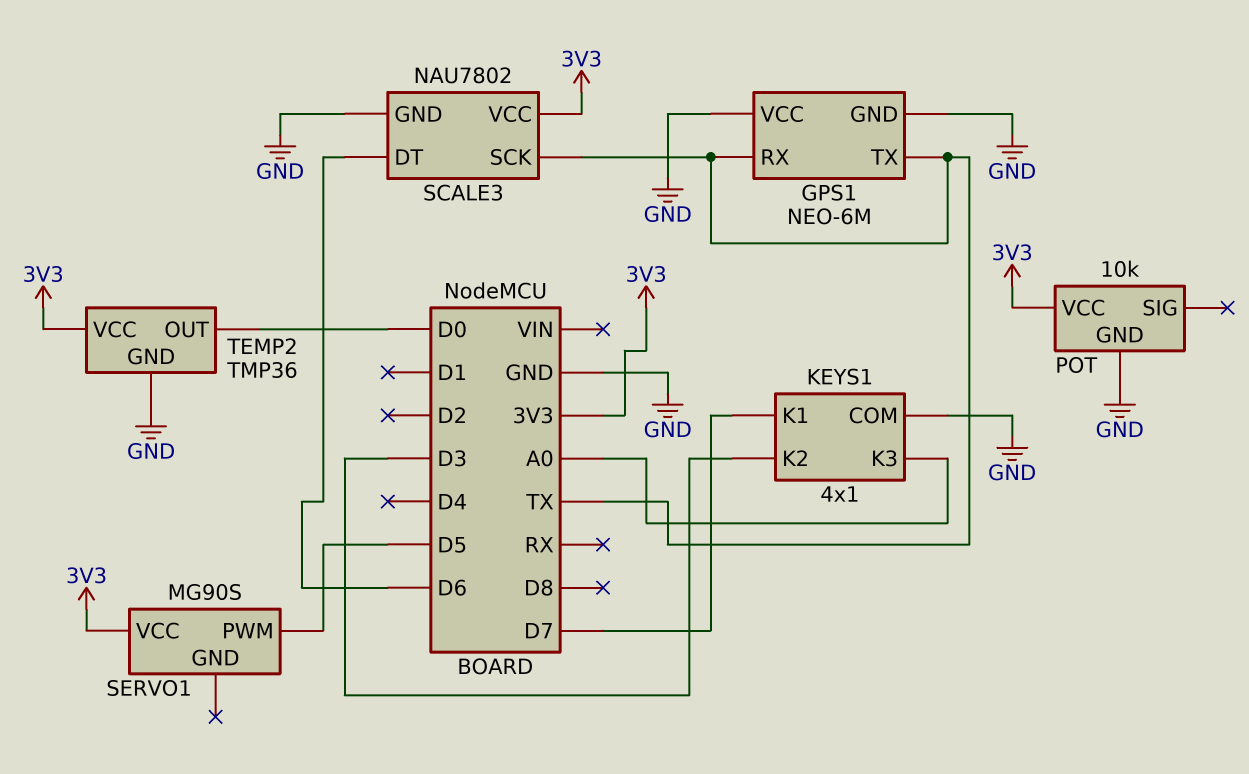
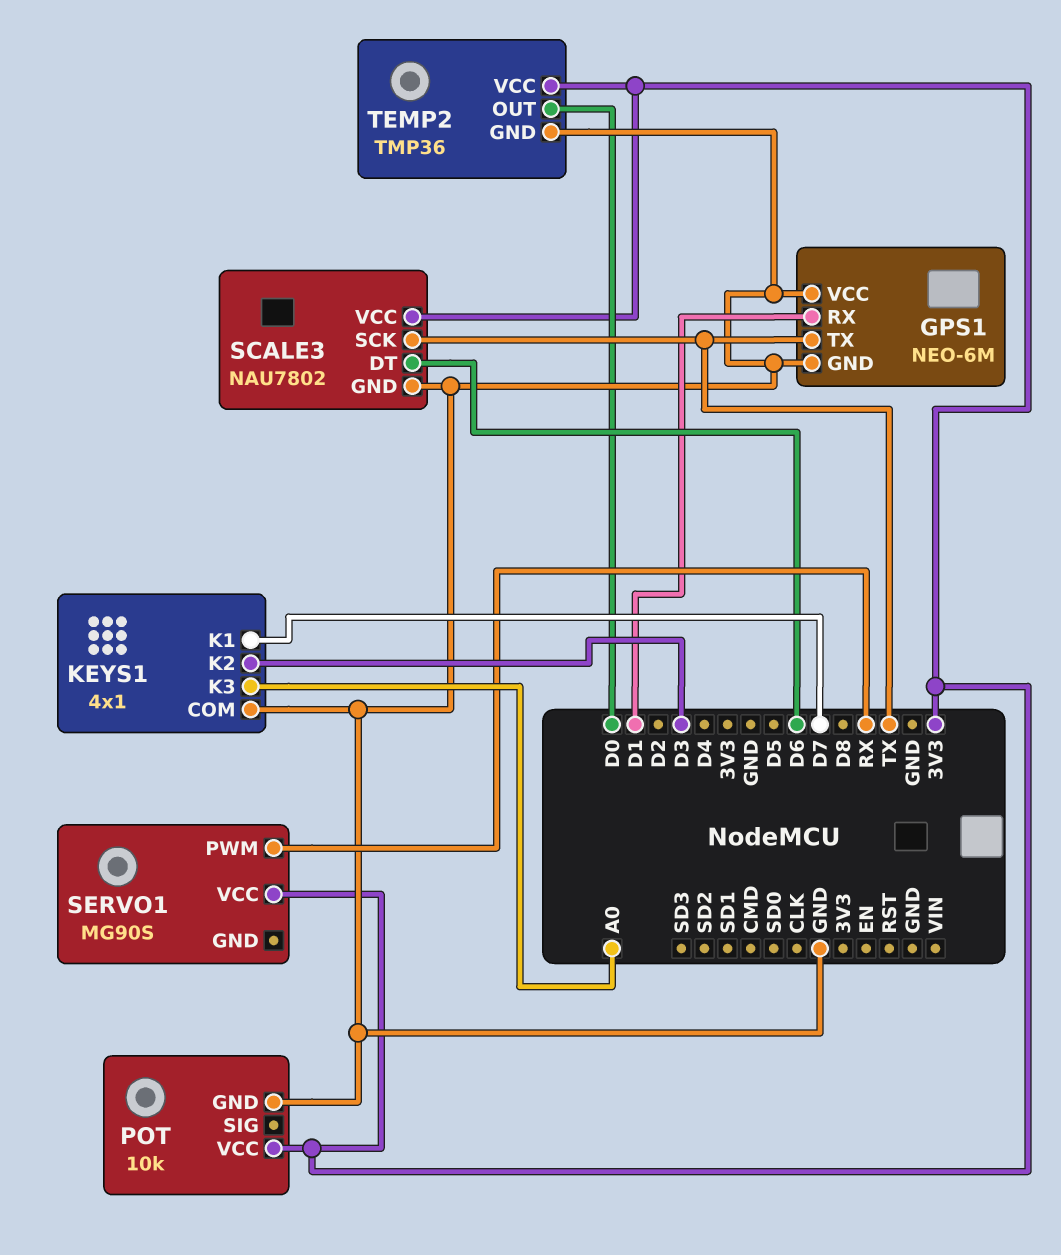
GPS1 pin RX: TX -> D1
SERVO1 pin PWM: D5 -> RX

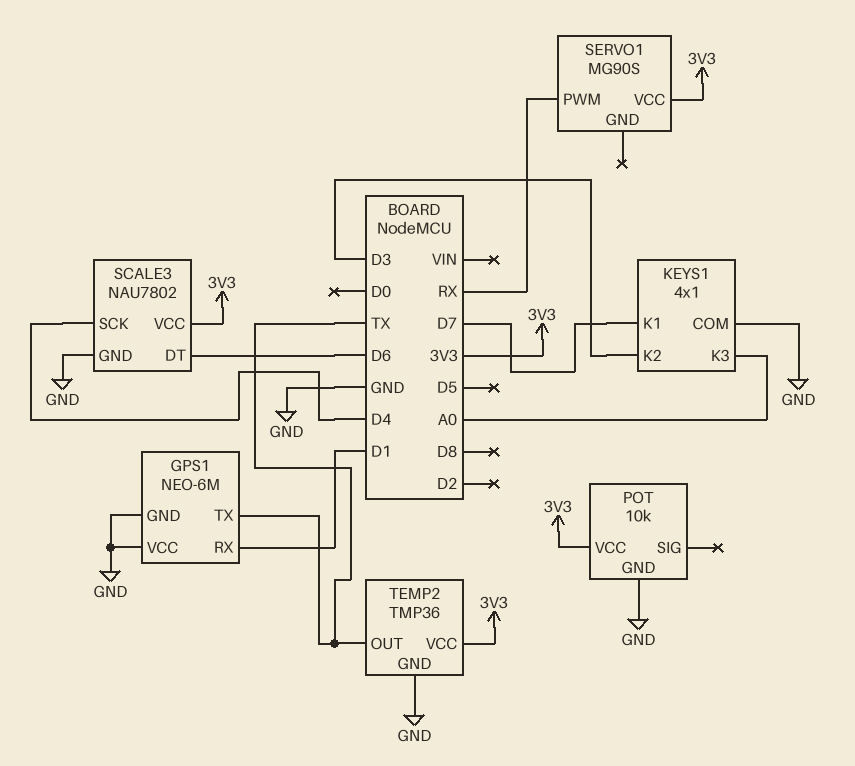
SCALE3 pin SCK: TX -> D4
TEMP2 pin OUT: D0 -> TX

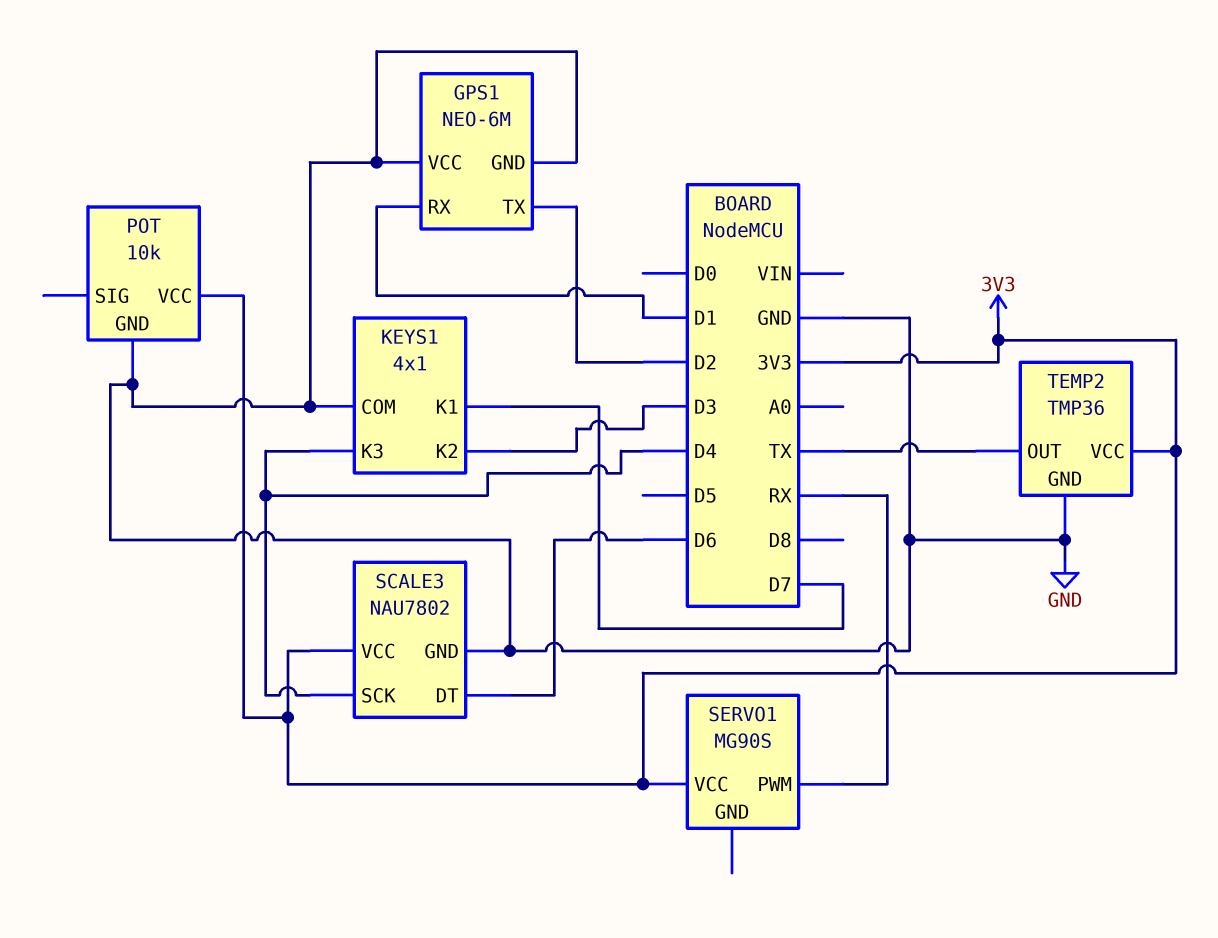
GPS1 pin TX: TX -> D2
KEYS1 pin K3: A0 -> D4

